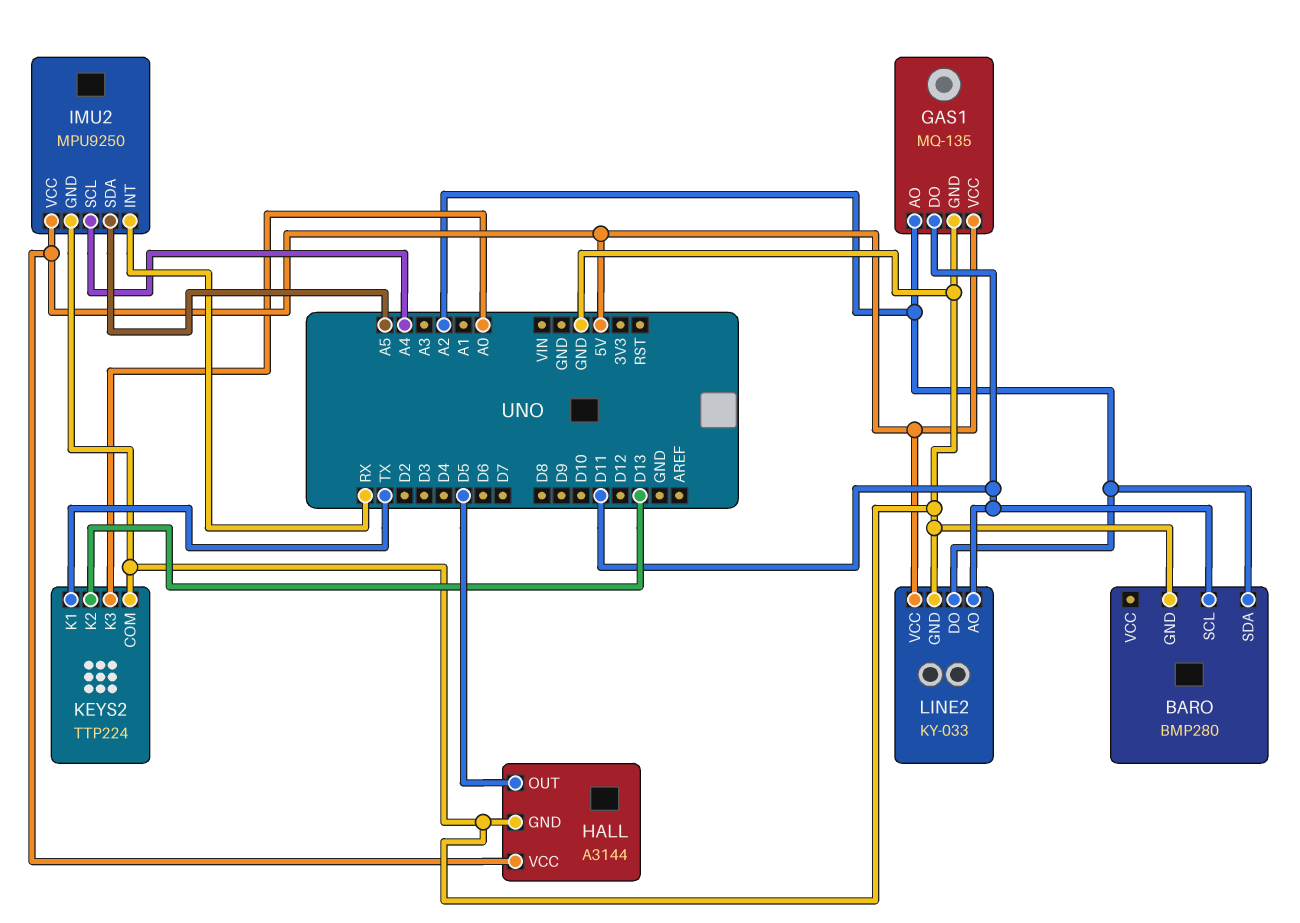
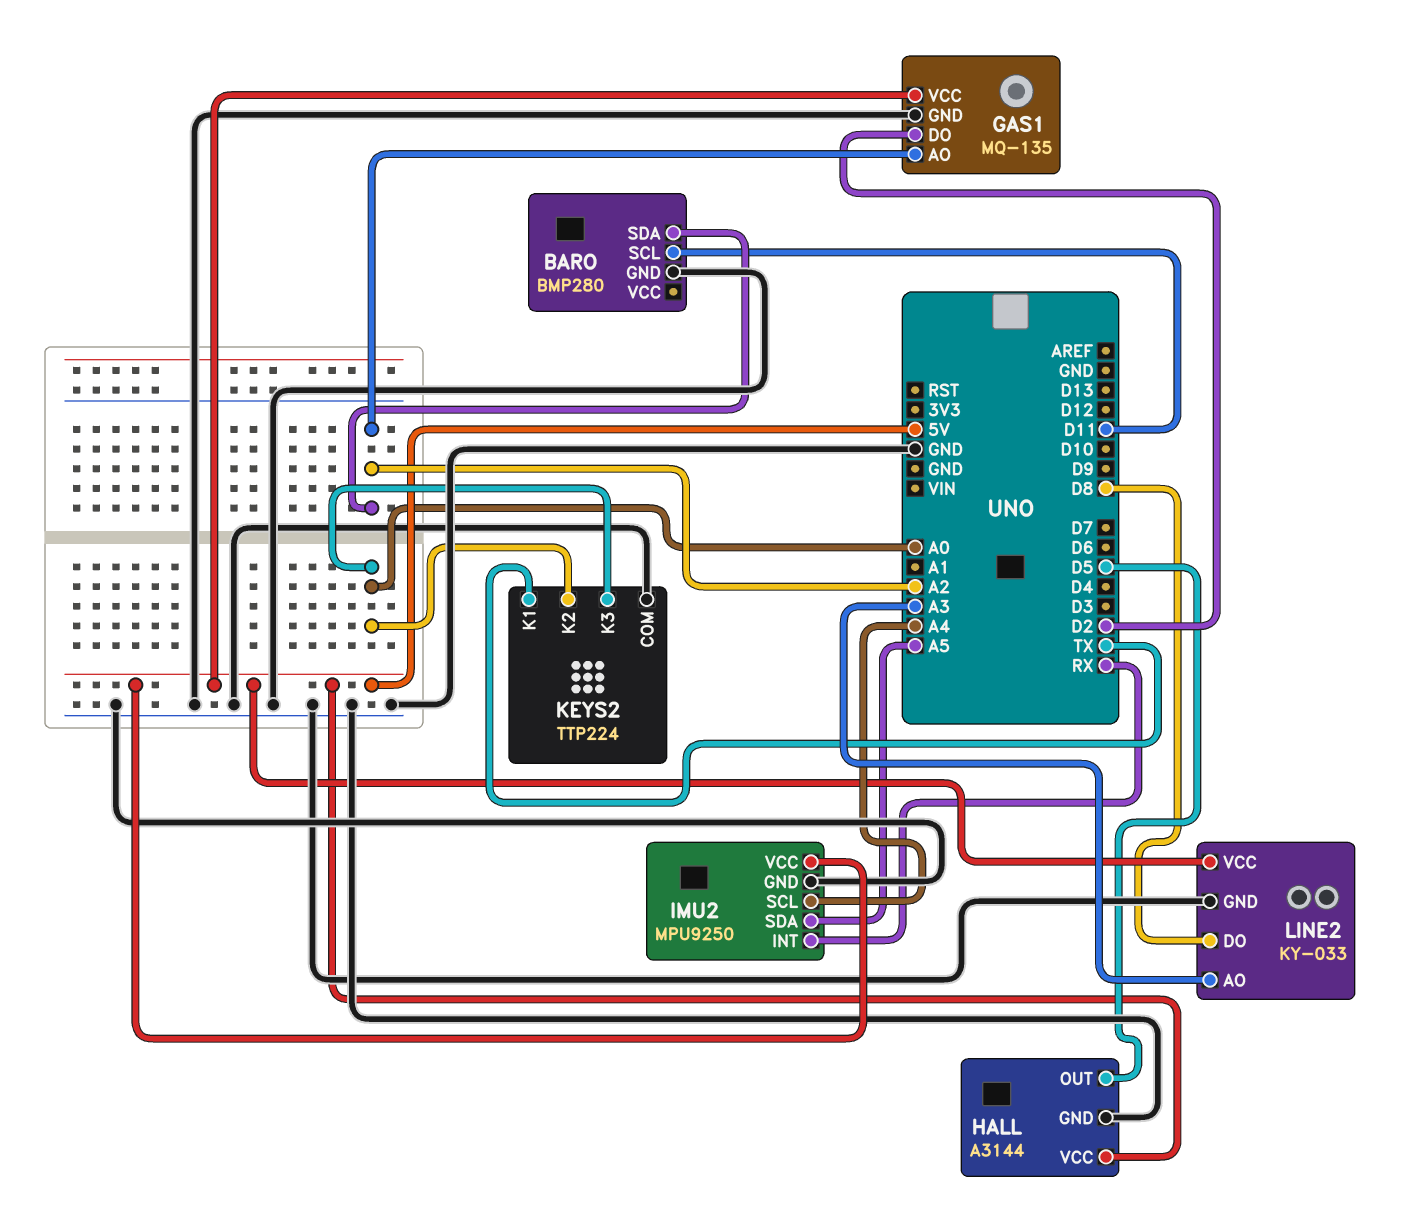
GAS1 pin DO: D11 -> D2
KEYS2 pin K2: D13 -> A0
LINE2 pin AO: D11 -> A3
LINE2 pin DO: A2 -> D8

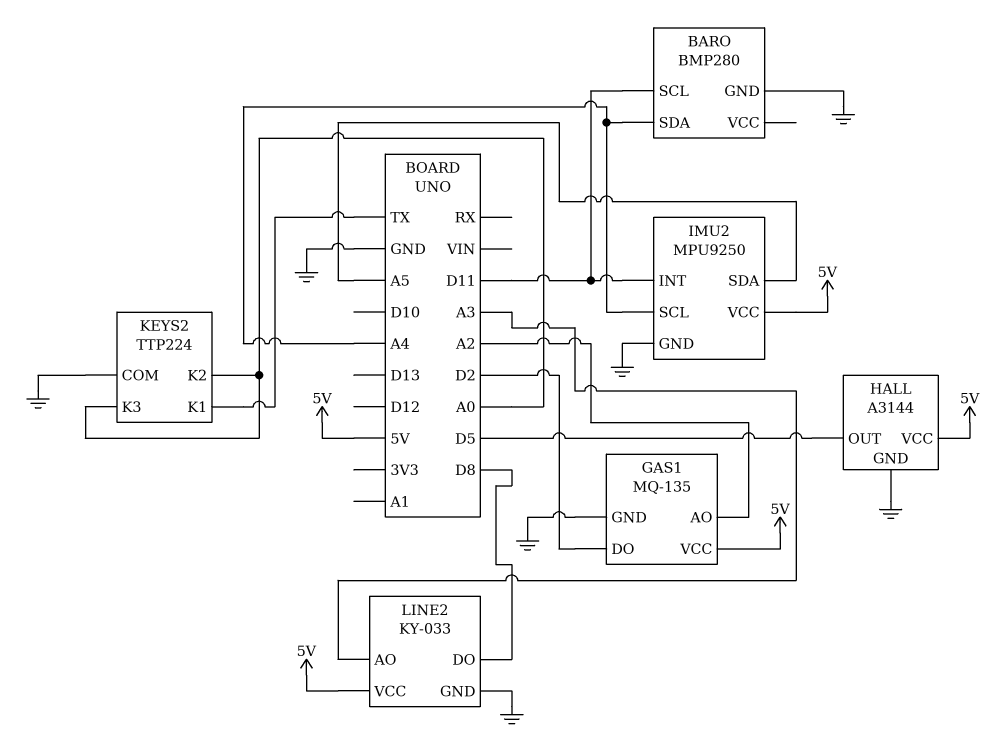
BARO pin SDA: A2 -> A4
IMU2 pin INT: RX -> D11

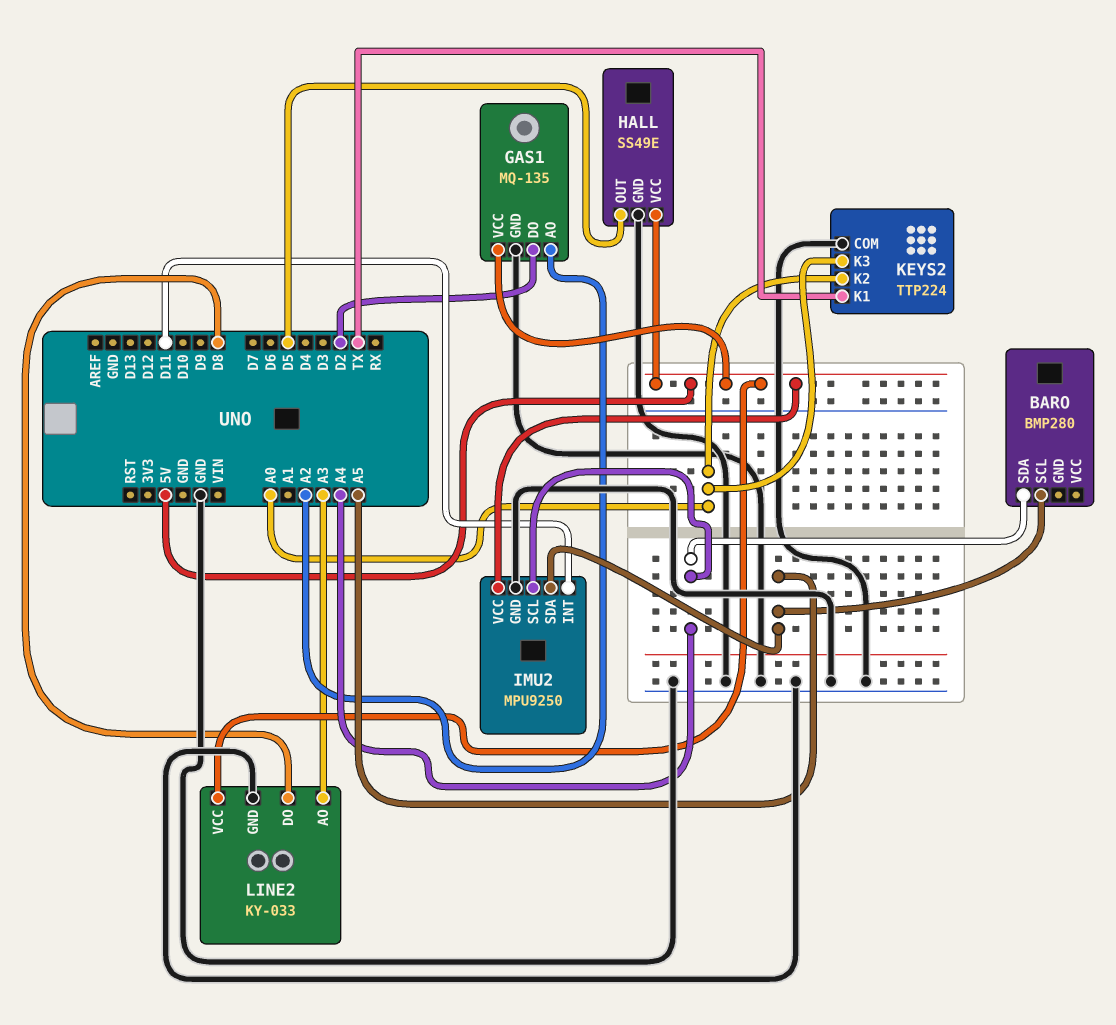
BARO pin GND: GND -> none
BARO pin SCL: D11 -> A5
HALL: A3144 -> SS49E

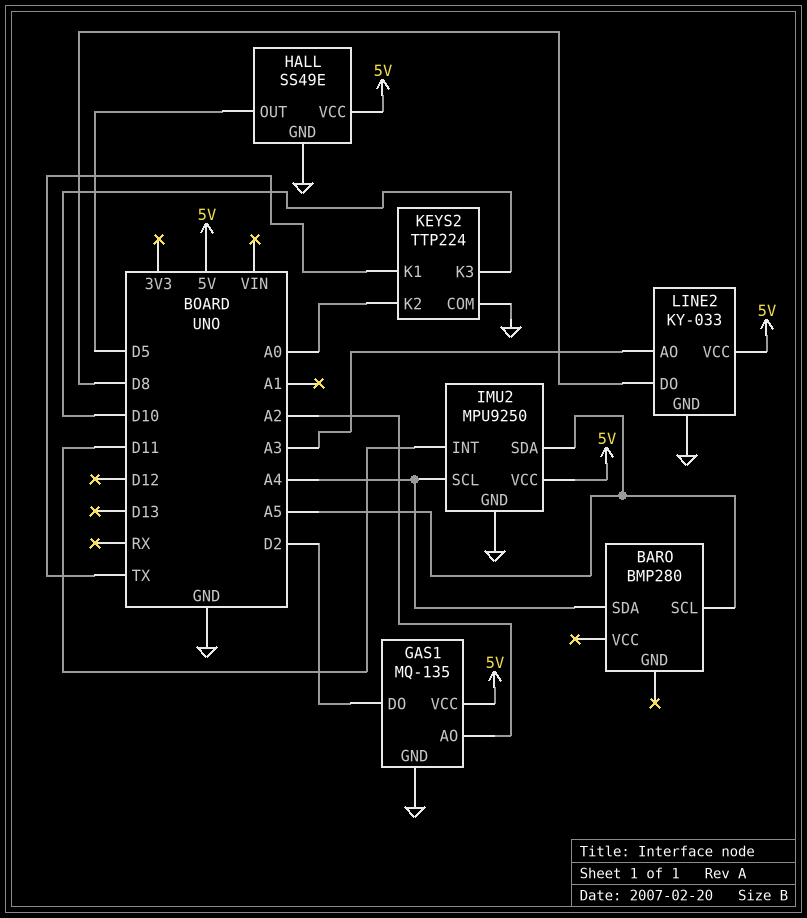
KEYS2 pin K3: A0 -> D10

